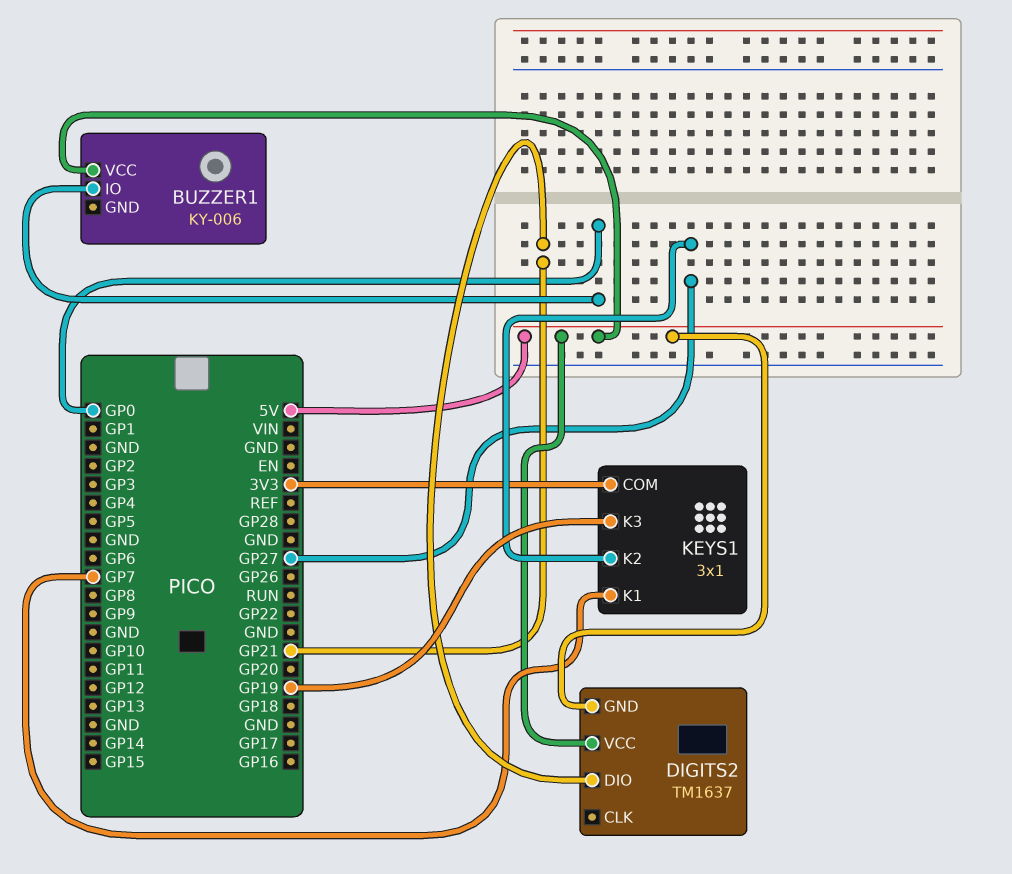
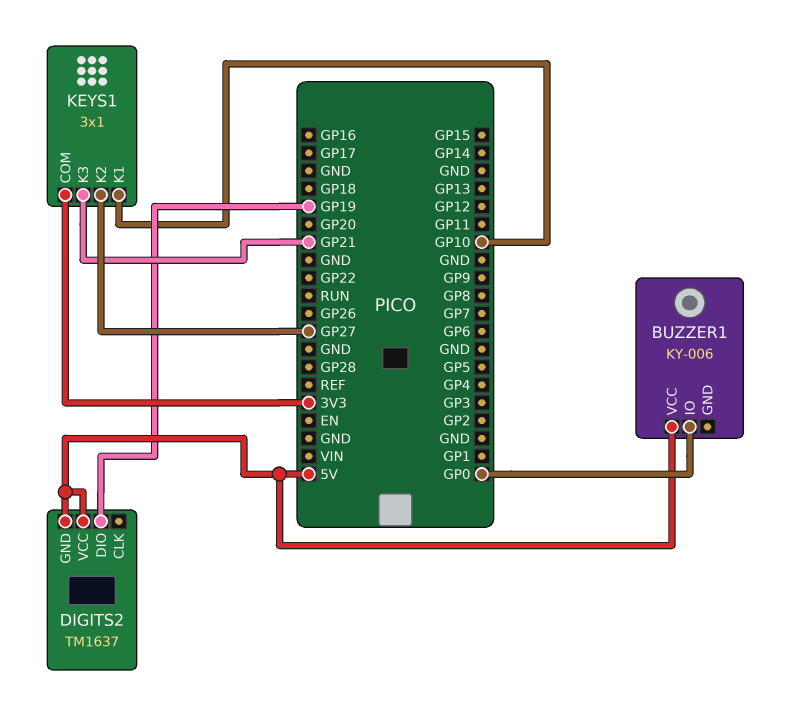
DIGITS2 pin DIO: GP21 -> GP19
KEYS1 pin K1: GP7 -> GP10
KEYS1 pin K3: GP19 -> GP21

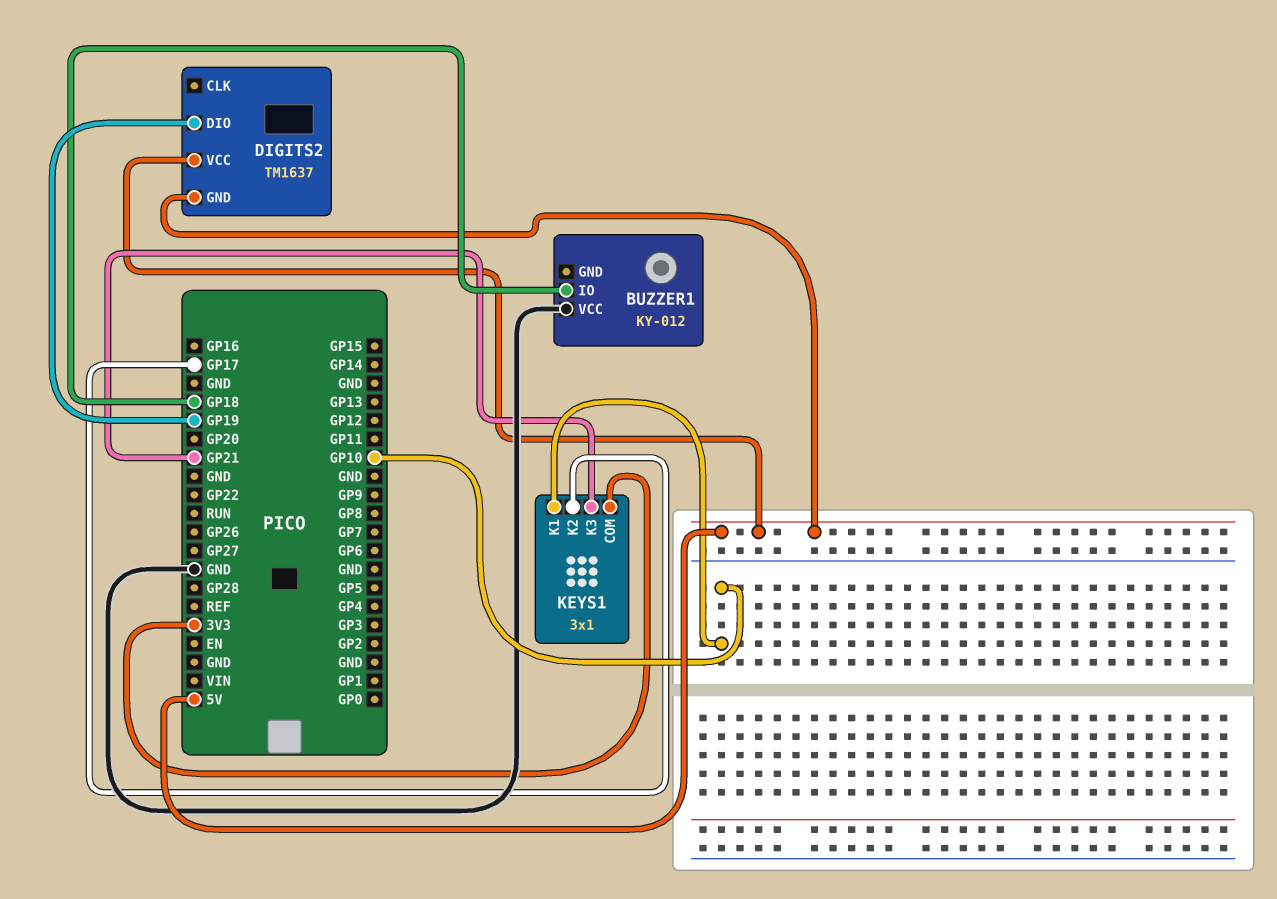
BUZZER1: KY-006 -> KY-012
BUZZER1 pin IO: GP0 -> GP18
BUZZER1 pin VCC: 5V -> GND
KEYS1 pin K2: GP27 -> GP17

